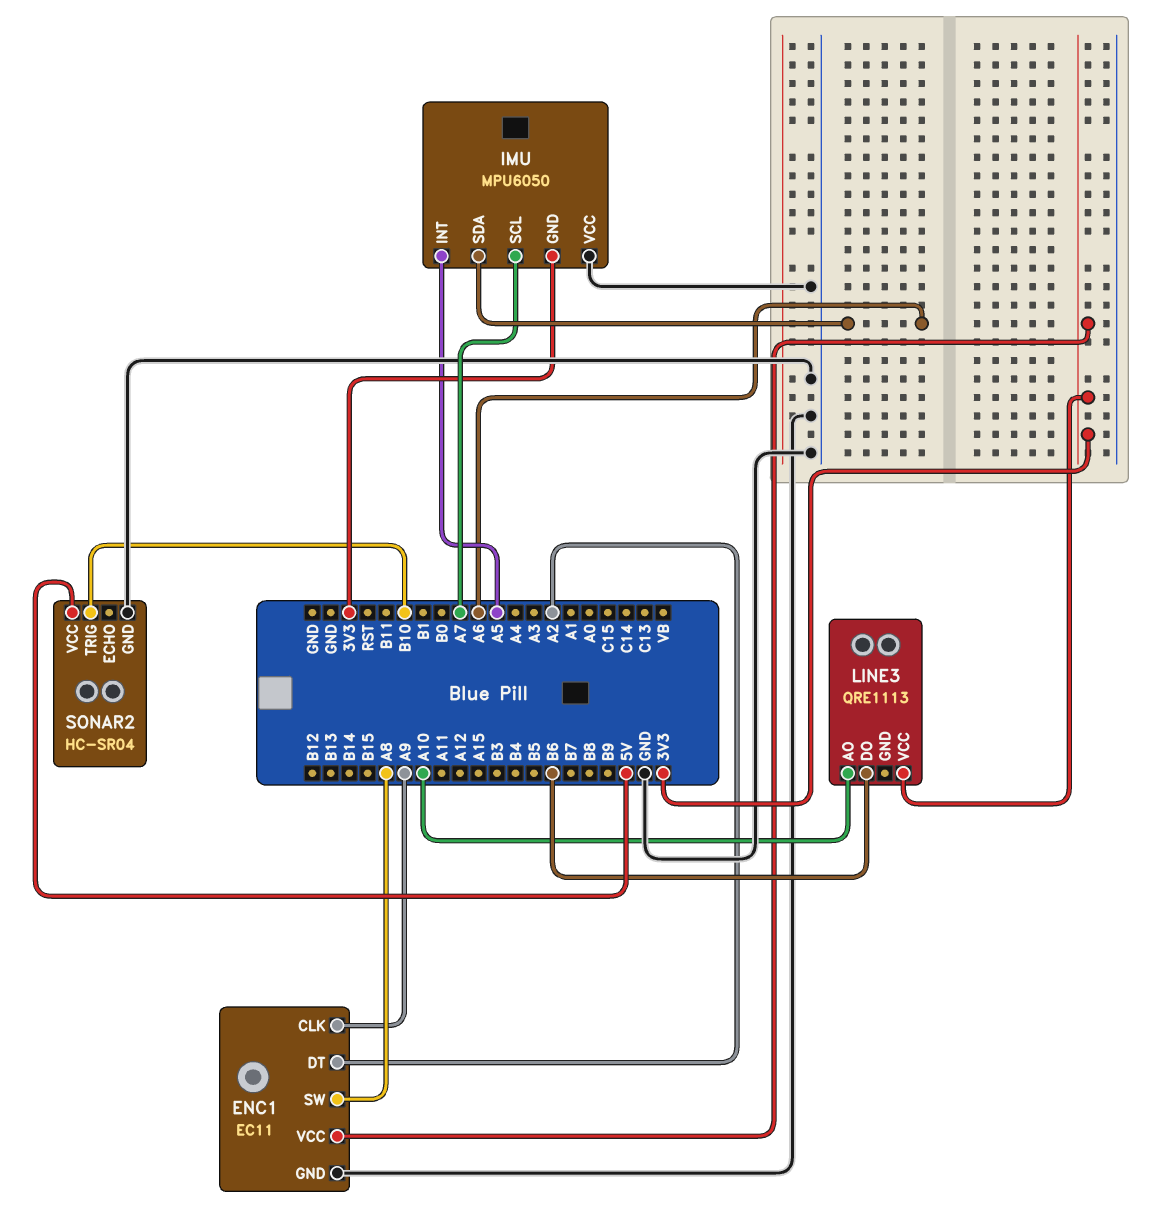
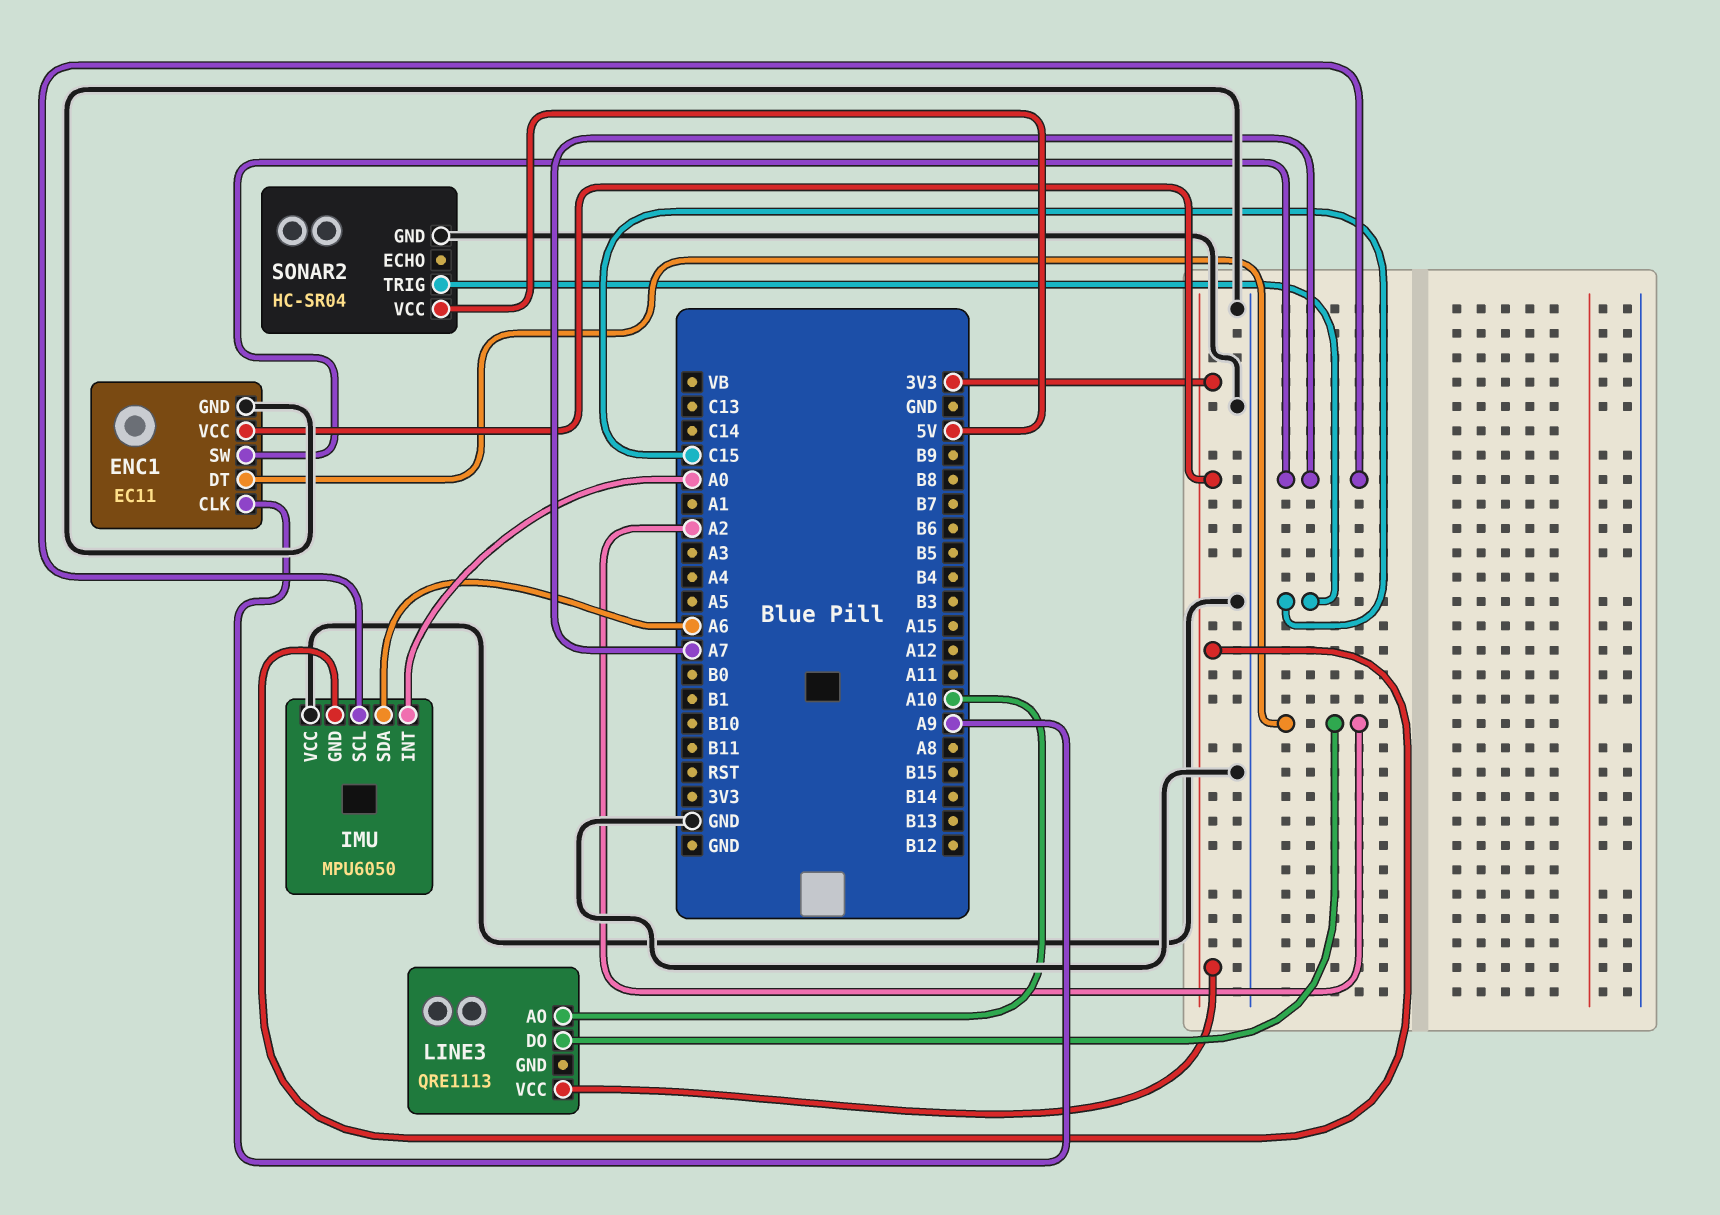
ENC1 pin SW: A8 -> A7
IMU pin INT: A5 -> A0
LINE3 pin DO: B6 -> A2
SONAR2 pin TRIG: B10 -> C15

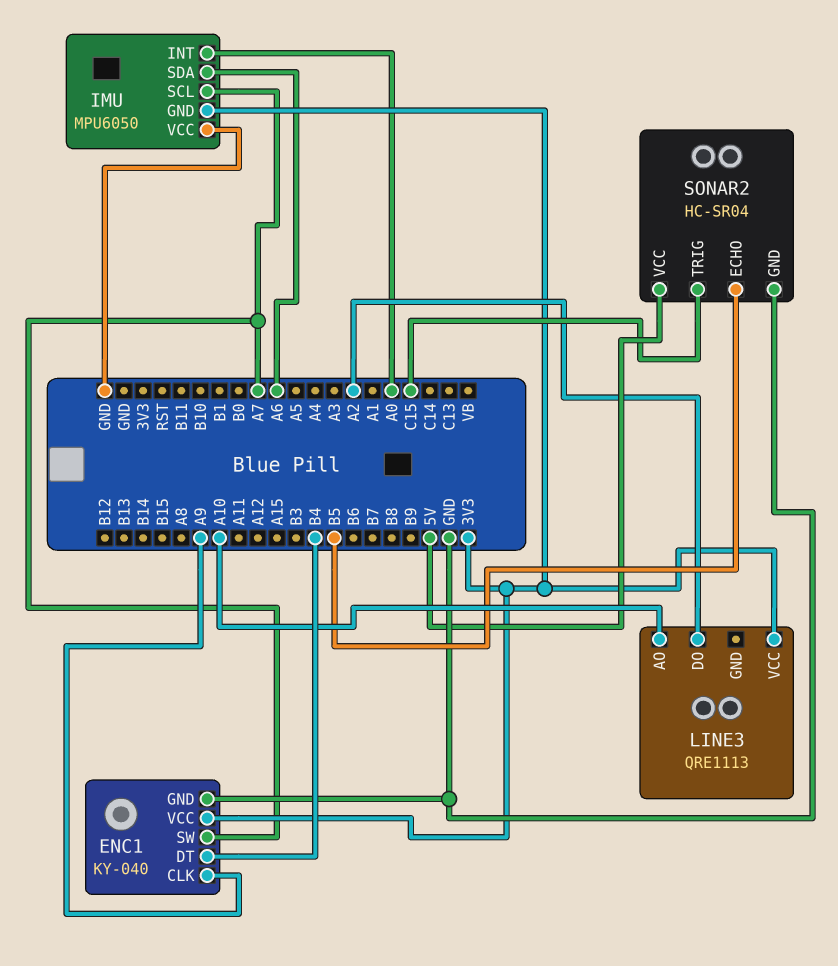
ENC1: EC11 -> KY-040
ENC1 pin DT: A2 -> B4
SONAR2 pin ECHO: none -> B5

